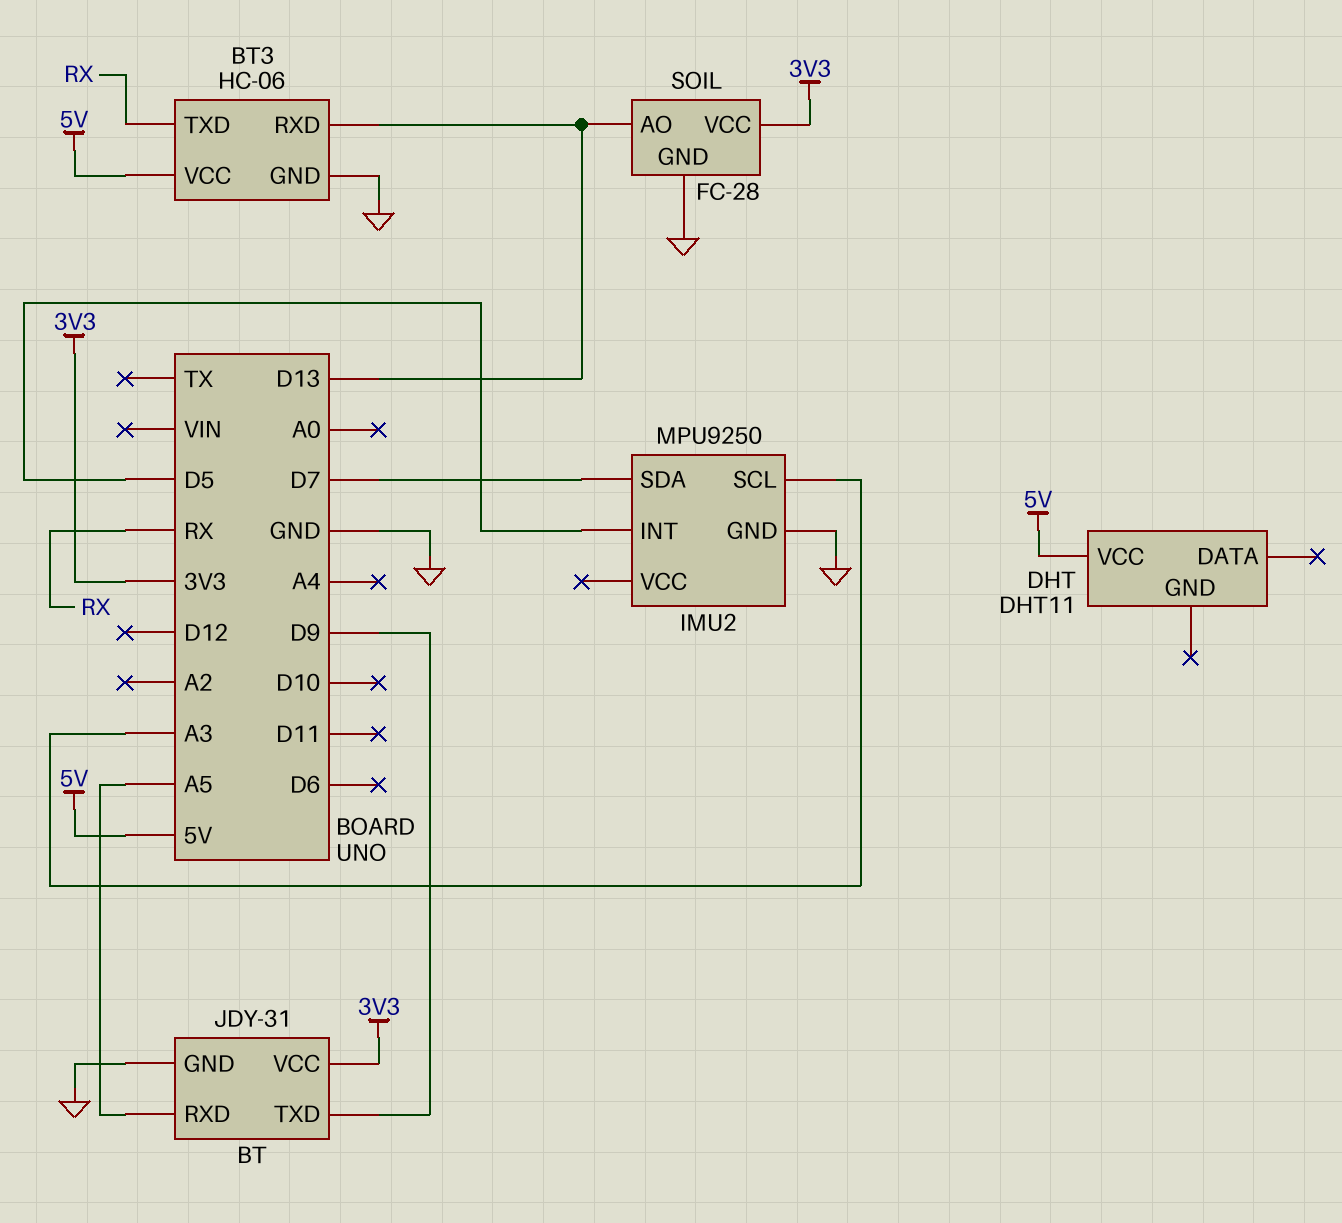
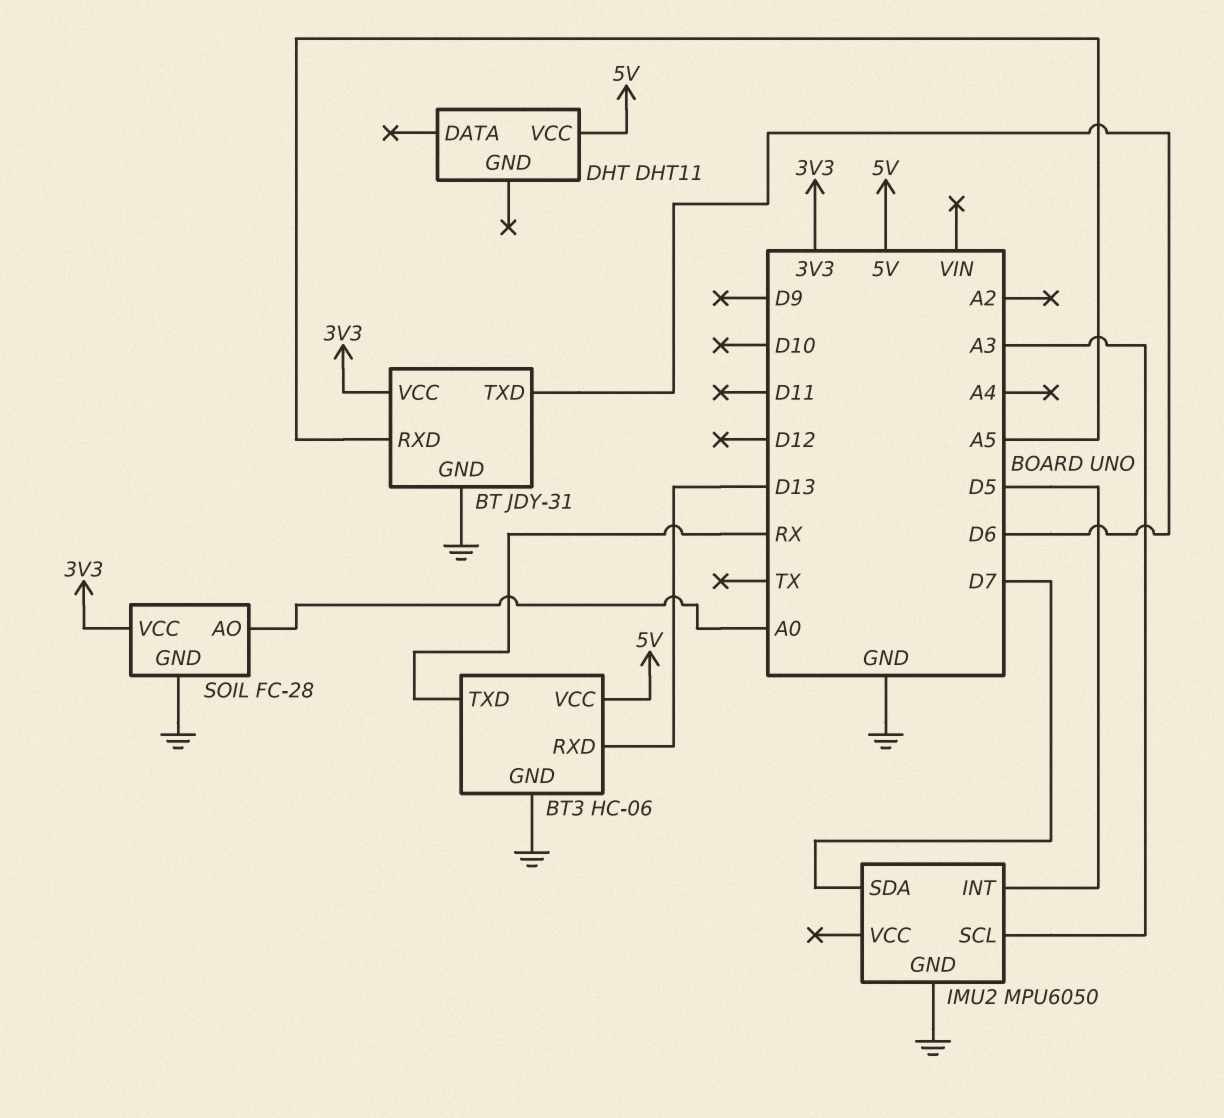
BT pin TXD: D9 -> D6
IMU2: MPU9250 -> MPU6050
SOIL pin AO: D13 -> A0

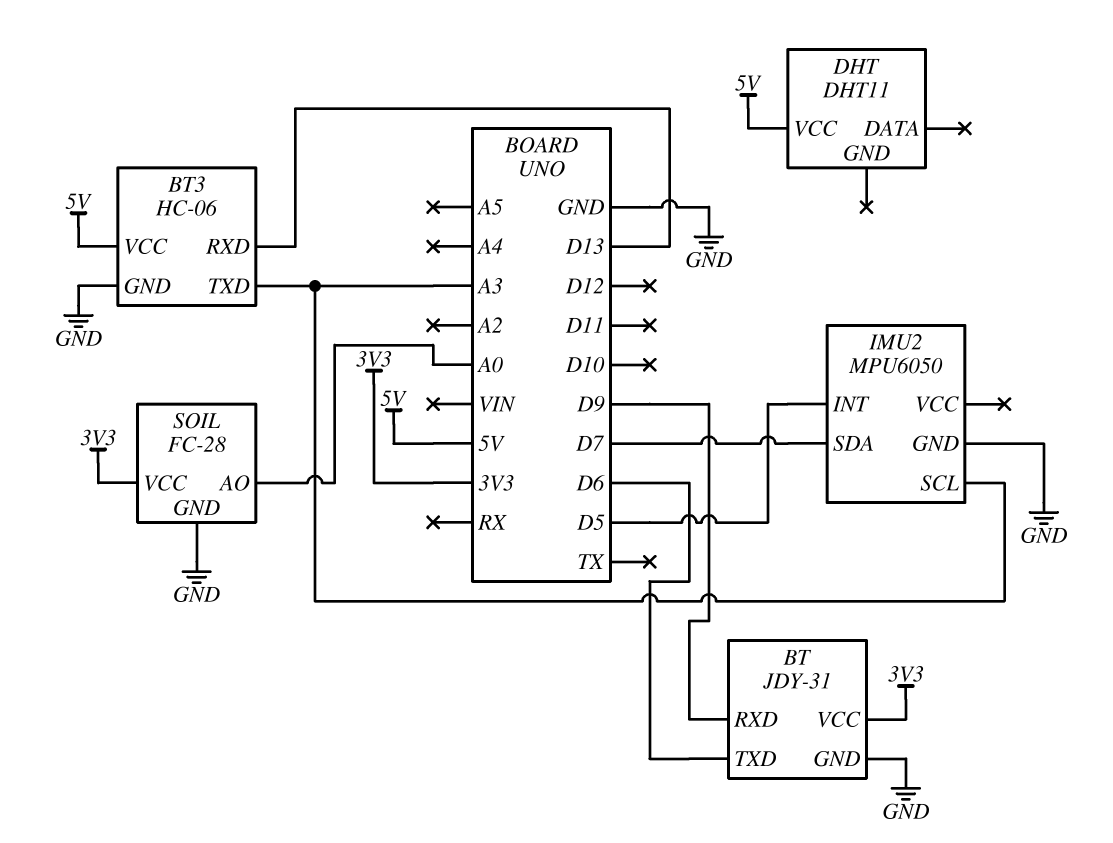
BT pin RXD: A5 -> D9
BT3 pin TXD: RX -> A3

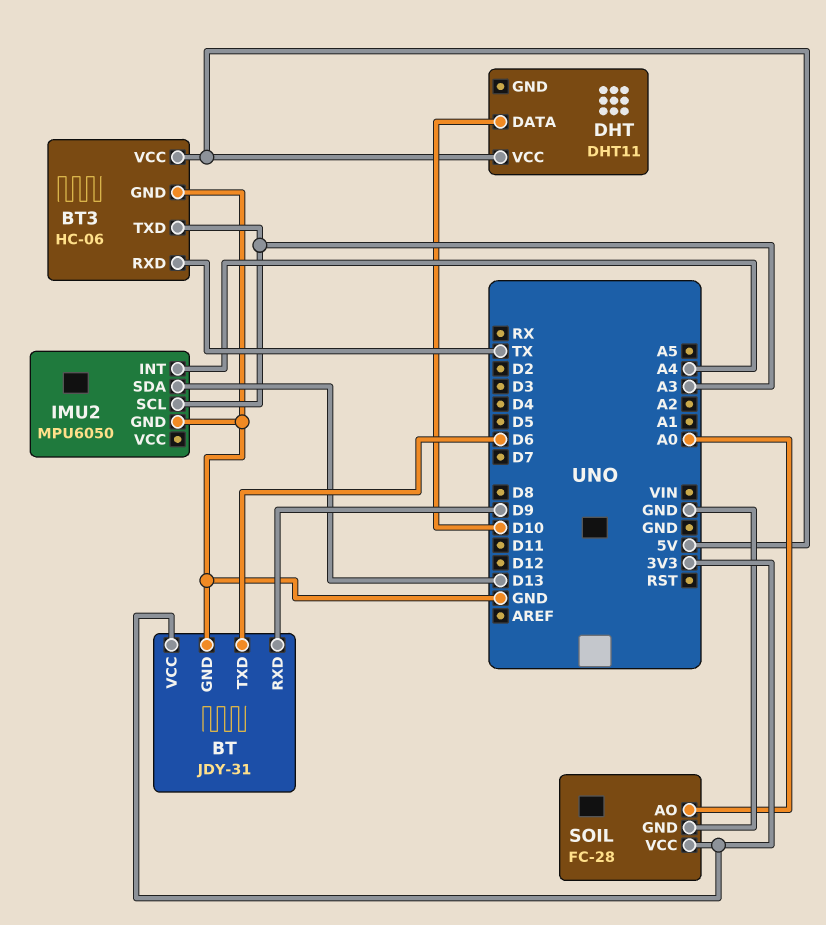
BT3 pin RXD: D13 -> TX
DHT pin DATA: none -> D10
IMU2 pin INT: D5 -> A4
IMU2 pin SDA: D7 -> D13

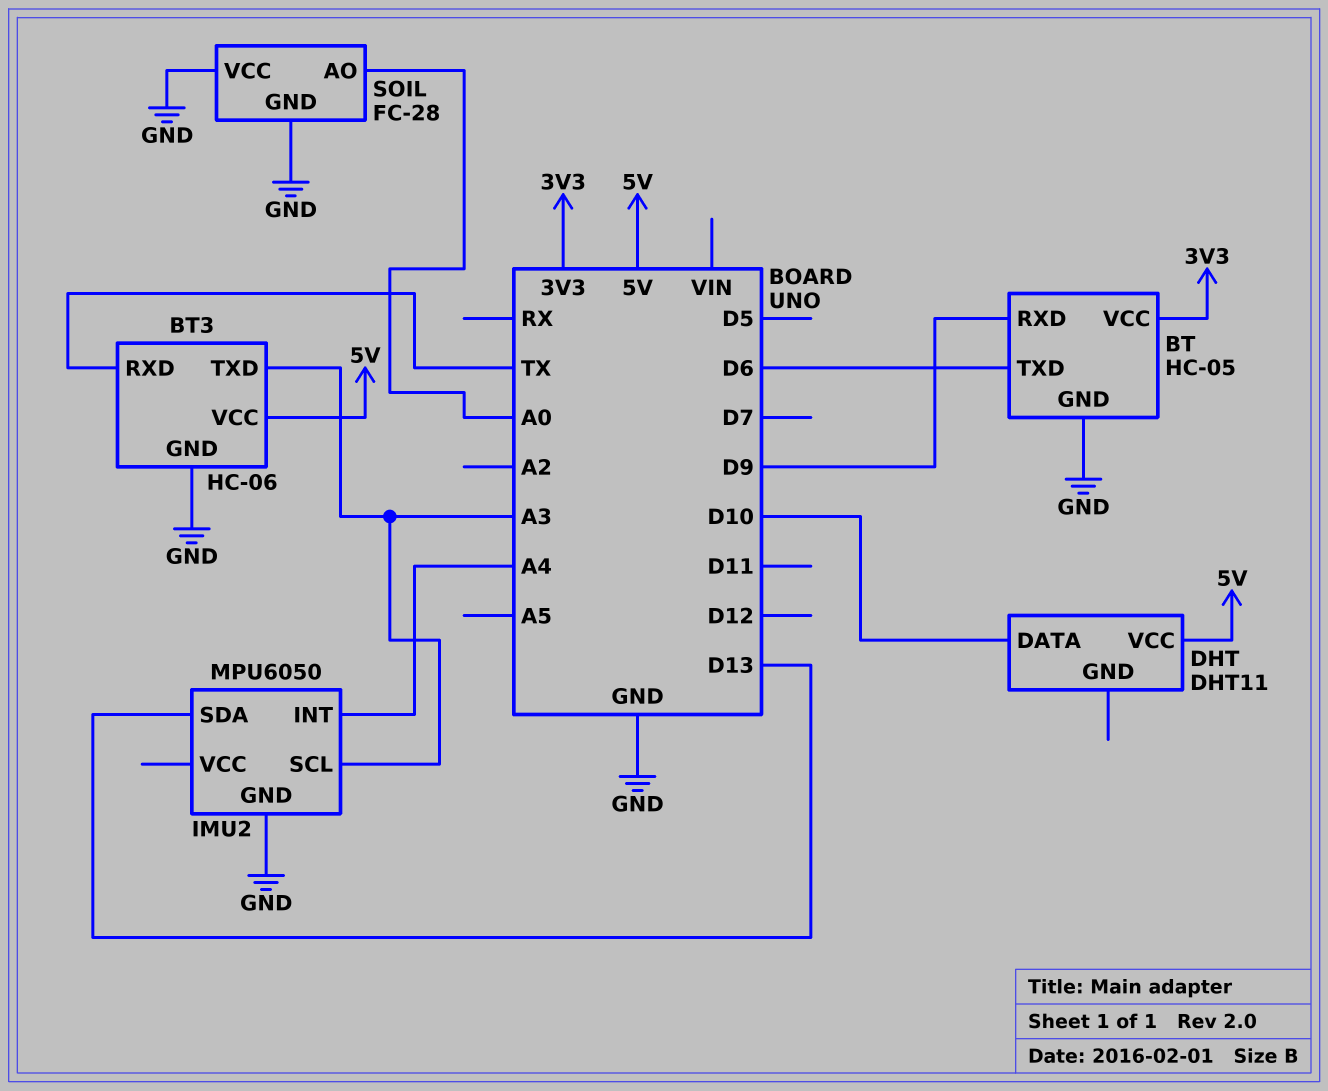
BT: JDY-31 -> HC-05
SOIL pin VCC: 3V3 -> GND

